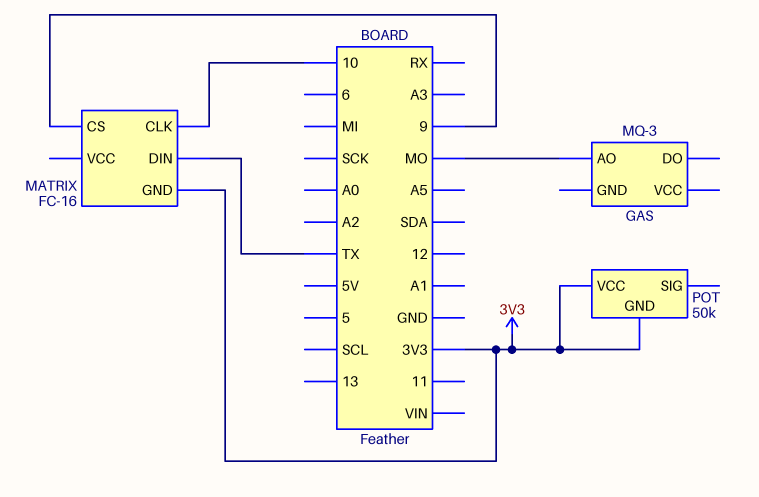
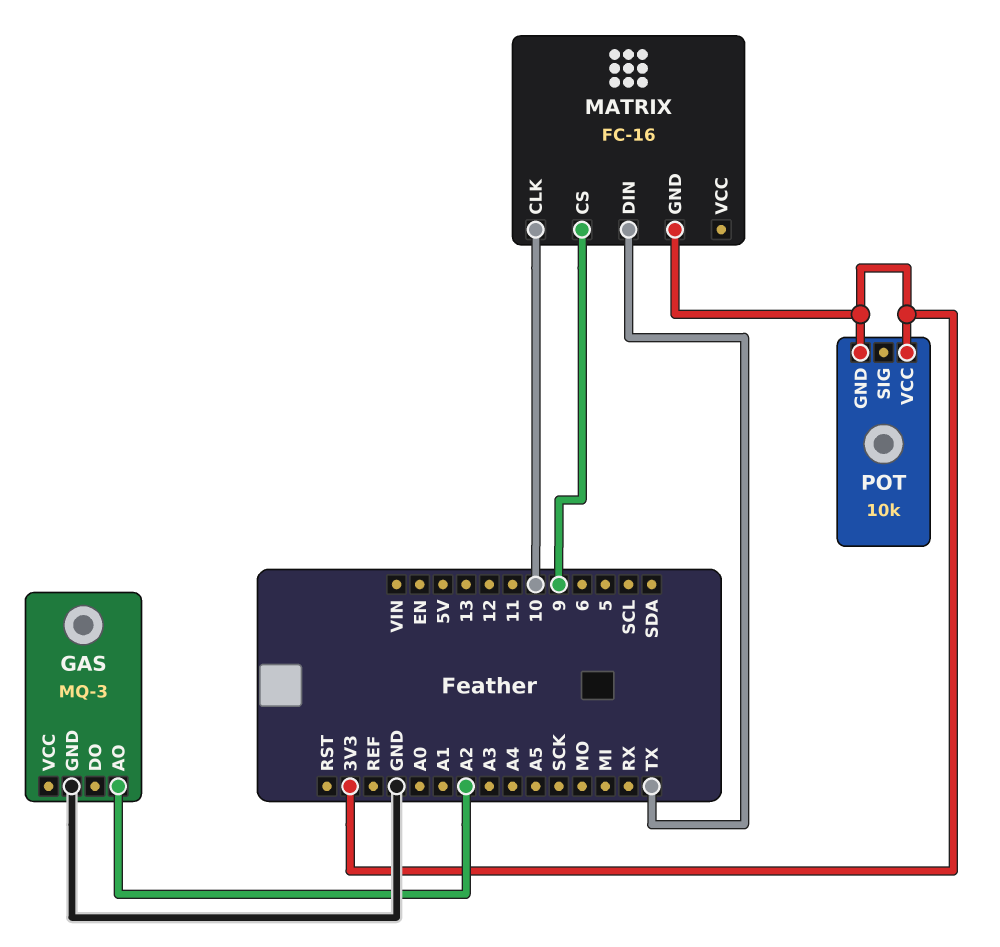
GAS pin AO: MO -> A2
GAS pin GND: none -> GND
POT: 50k -> 10k

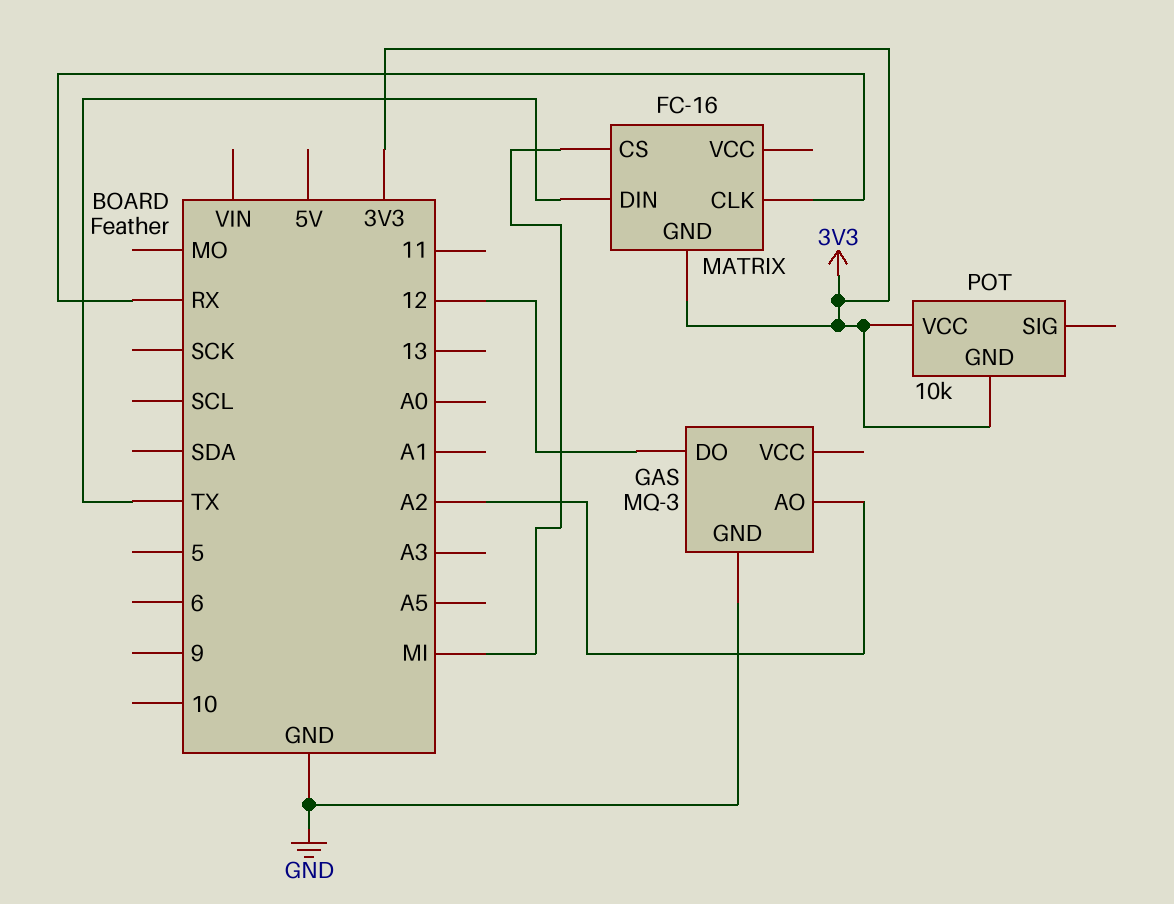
GAS pin DO: none -> 12
MATRIX pin CLK: 10 -> RX
MATRIX pin CS: 9 -> MI

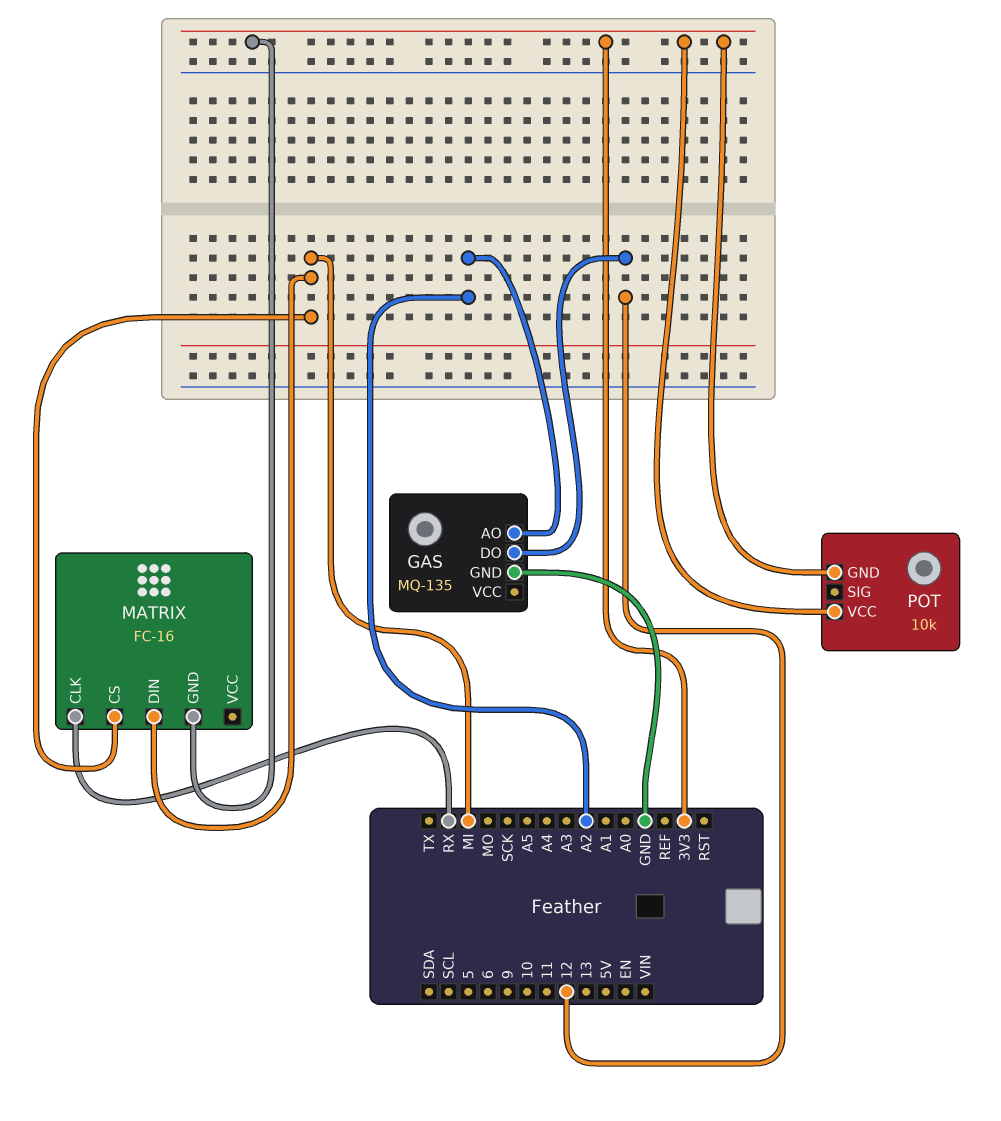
GAS: MQ-3 -> MQ-135
MATRIX pin DIN: TX -> MI

